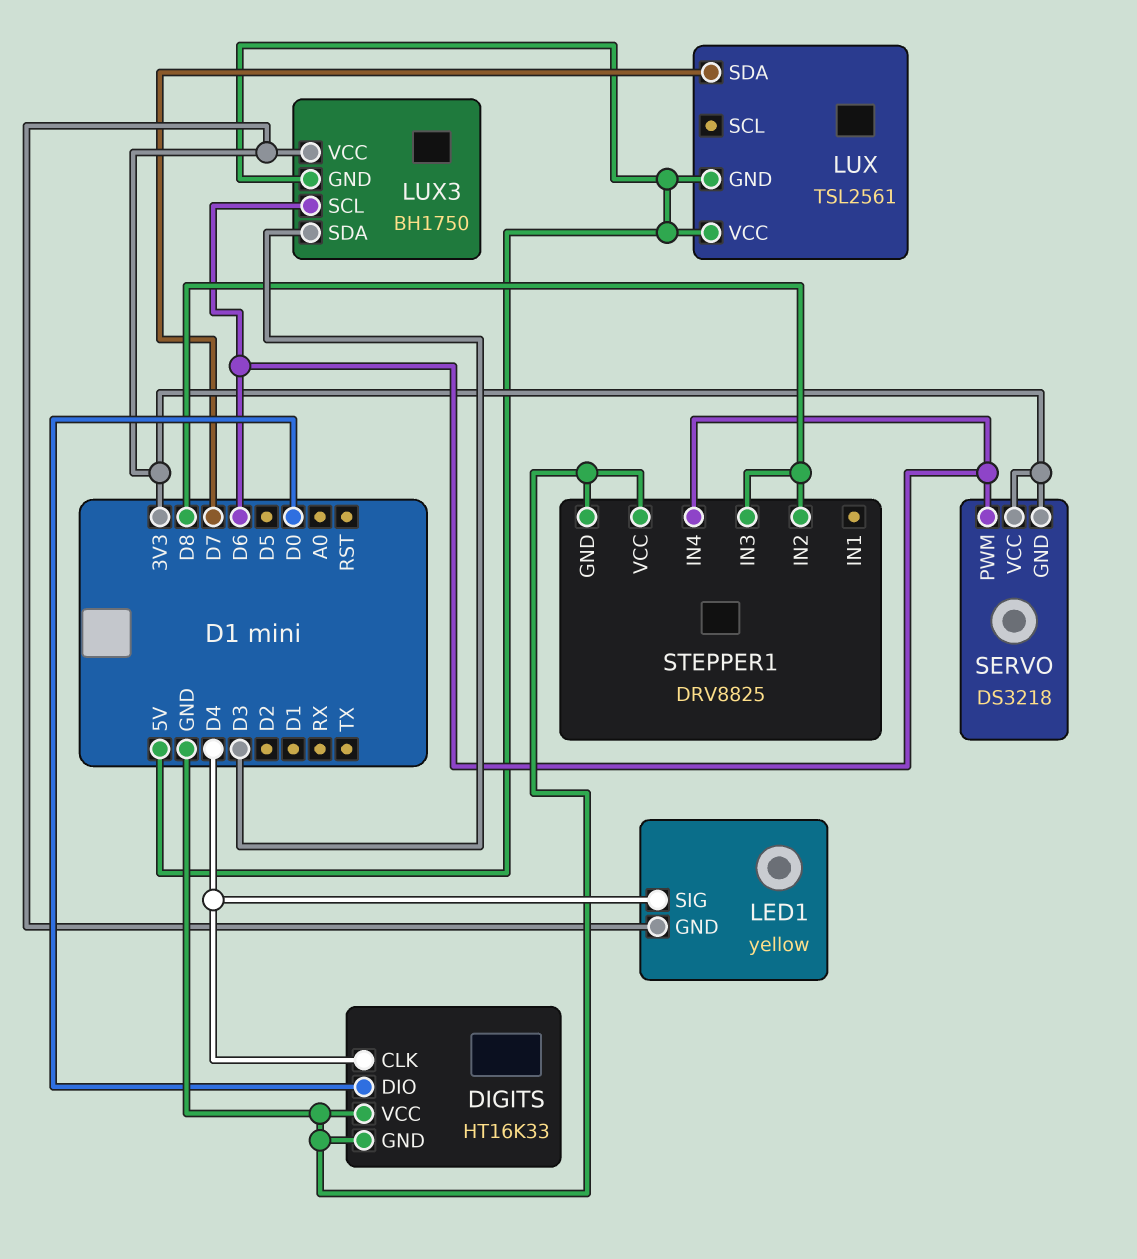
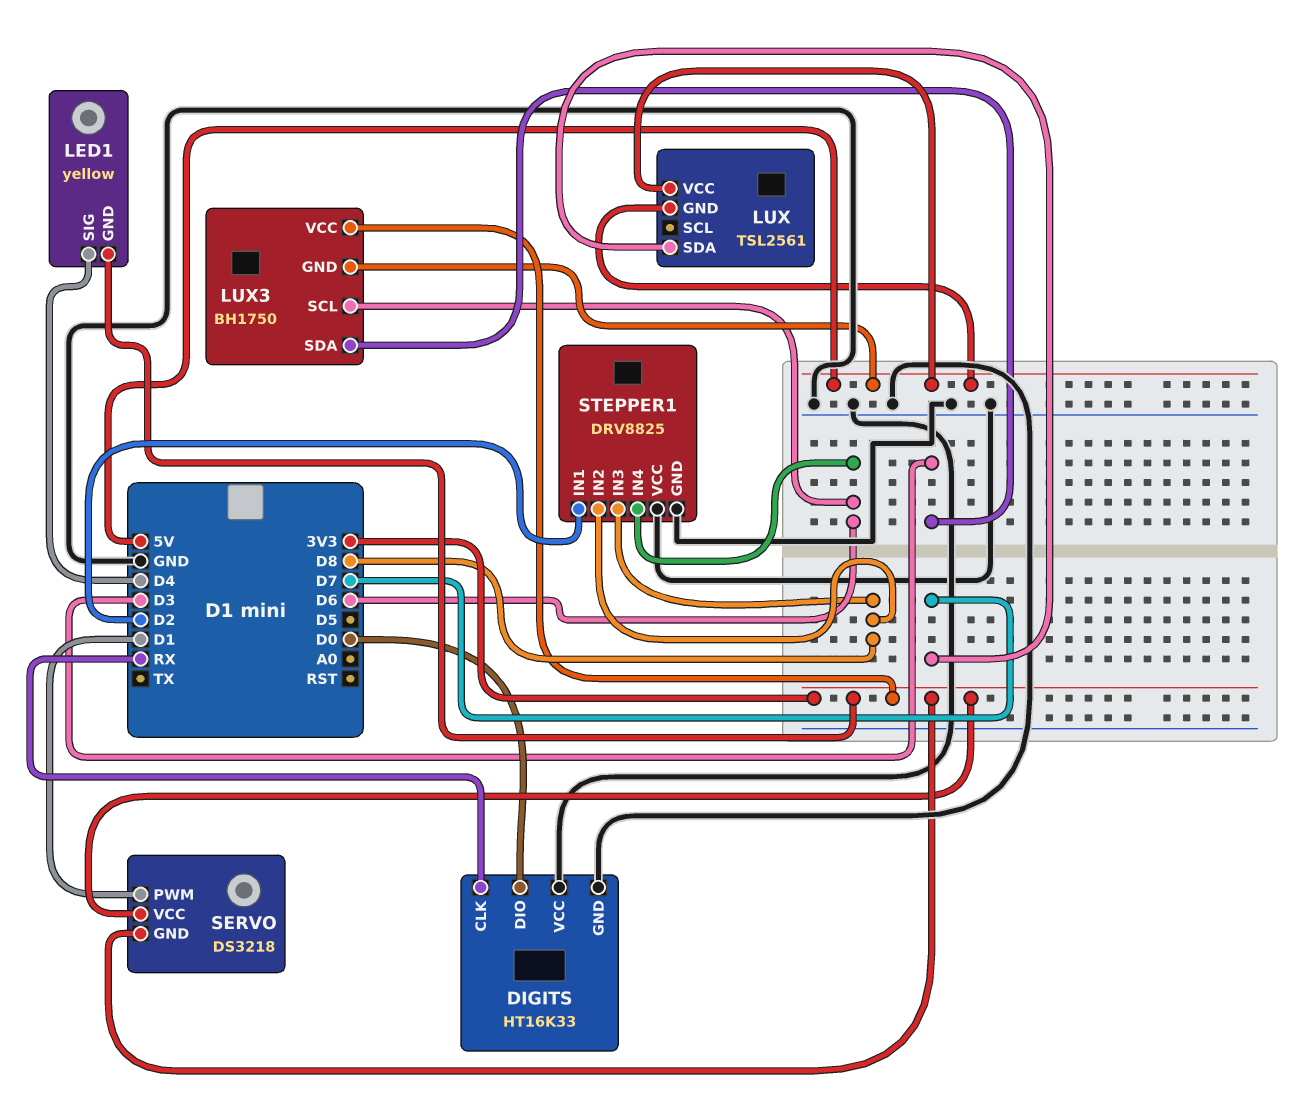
DIGITS pin CLK: D4 -> RX
SERVO pin PWM: D6 -> D1
STEPPER1 pin IN1: none -> D2

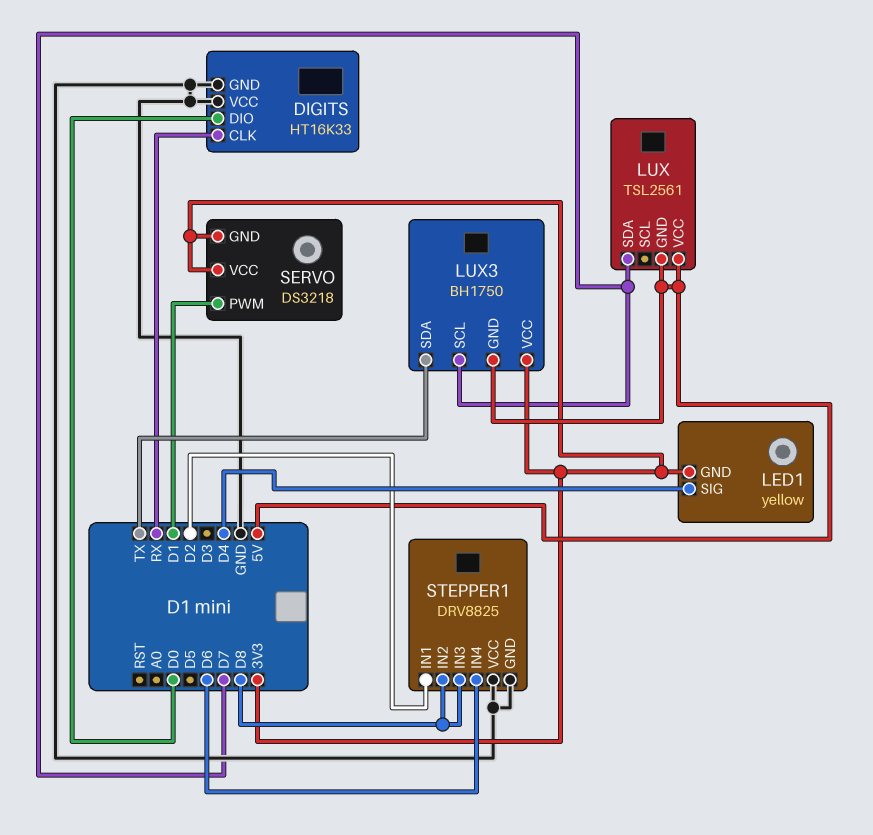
LUX3 pin SCL: D6 -> D7
LUX3 pin SDA: D3 -> TX

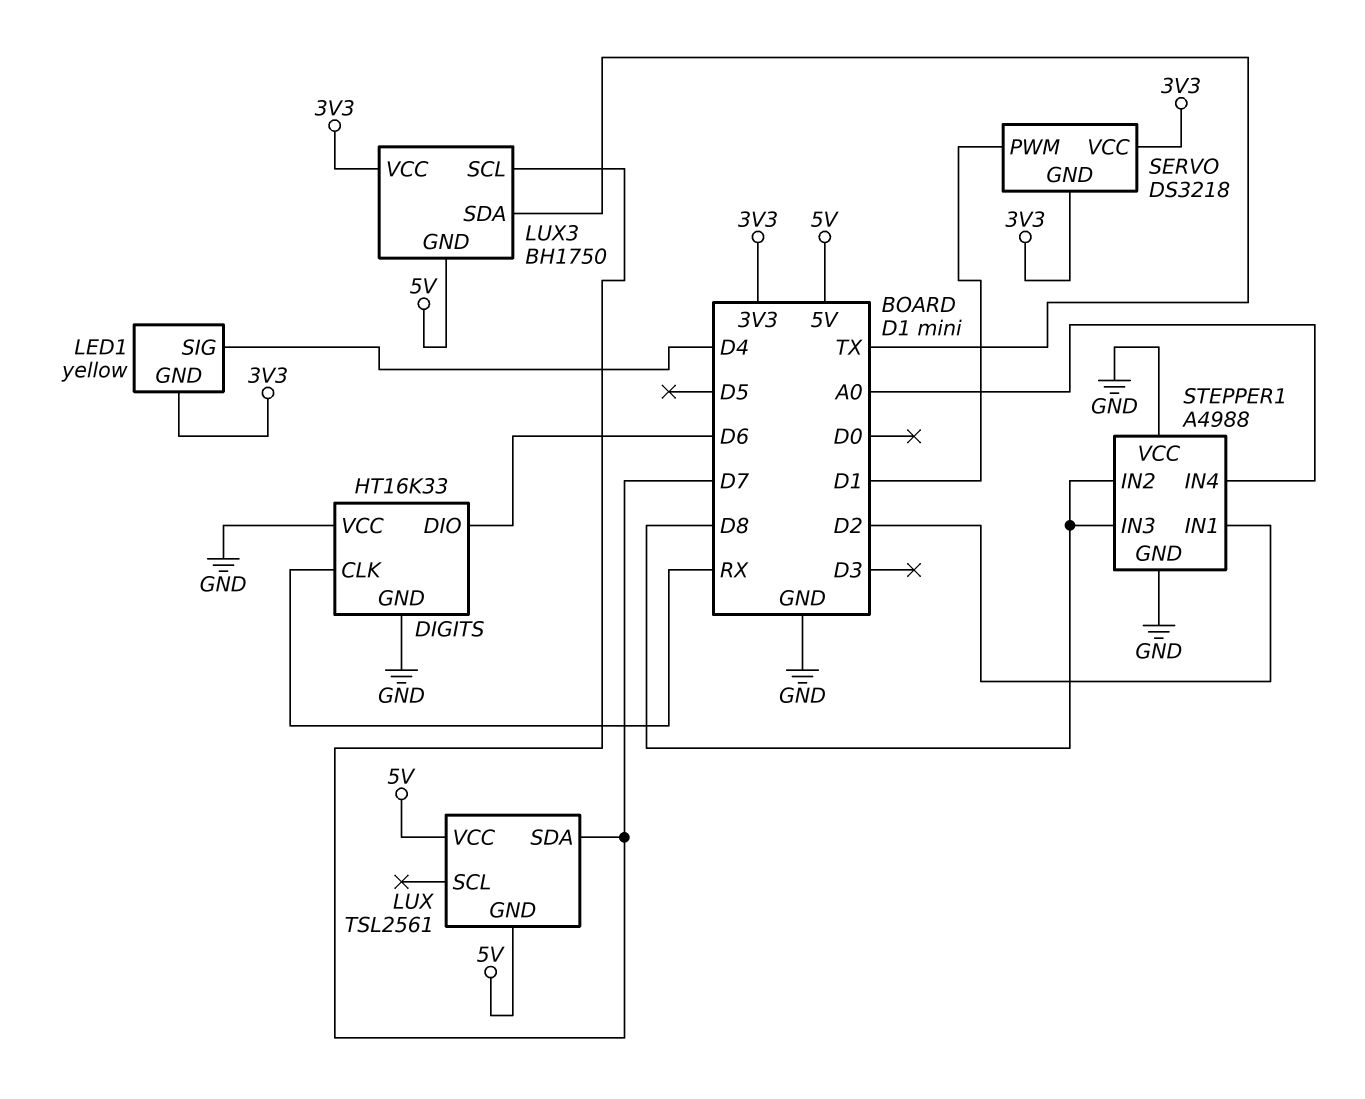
DIGITS pin DIO: D0 -> D6
STEPPER1: DRV8825 -> A4988
STEPPER1 pin IN4: D6 -> A0

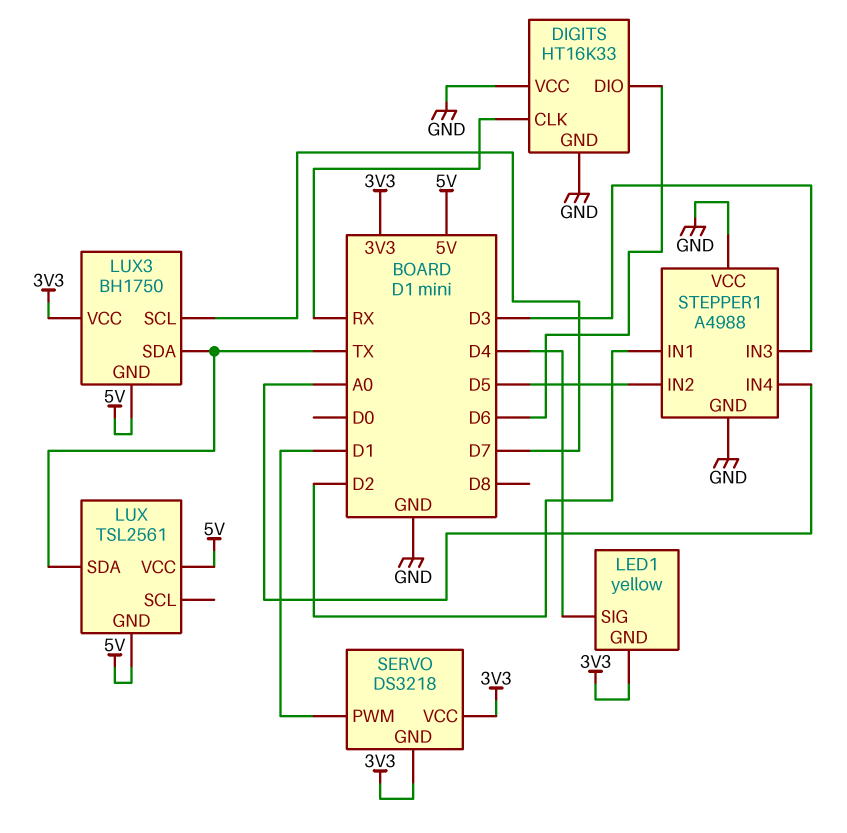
LUX pin SDA: D7 -> TX
STEPPER1 pin IN2: D8 -> D5
STEPPER1 pin IN3: D8 -> D3

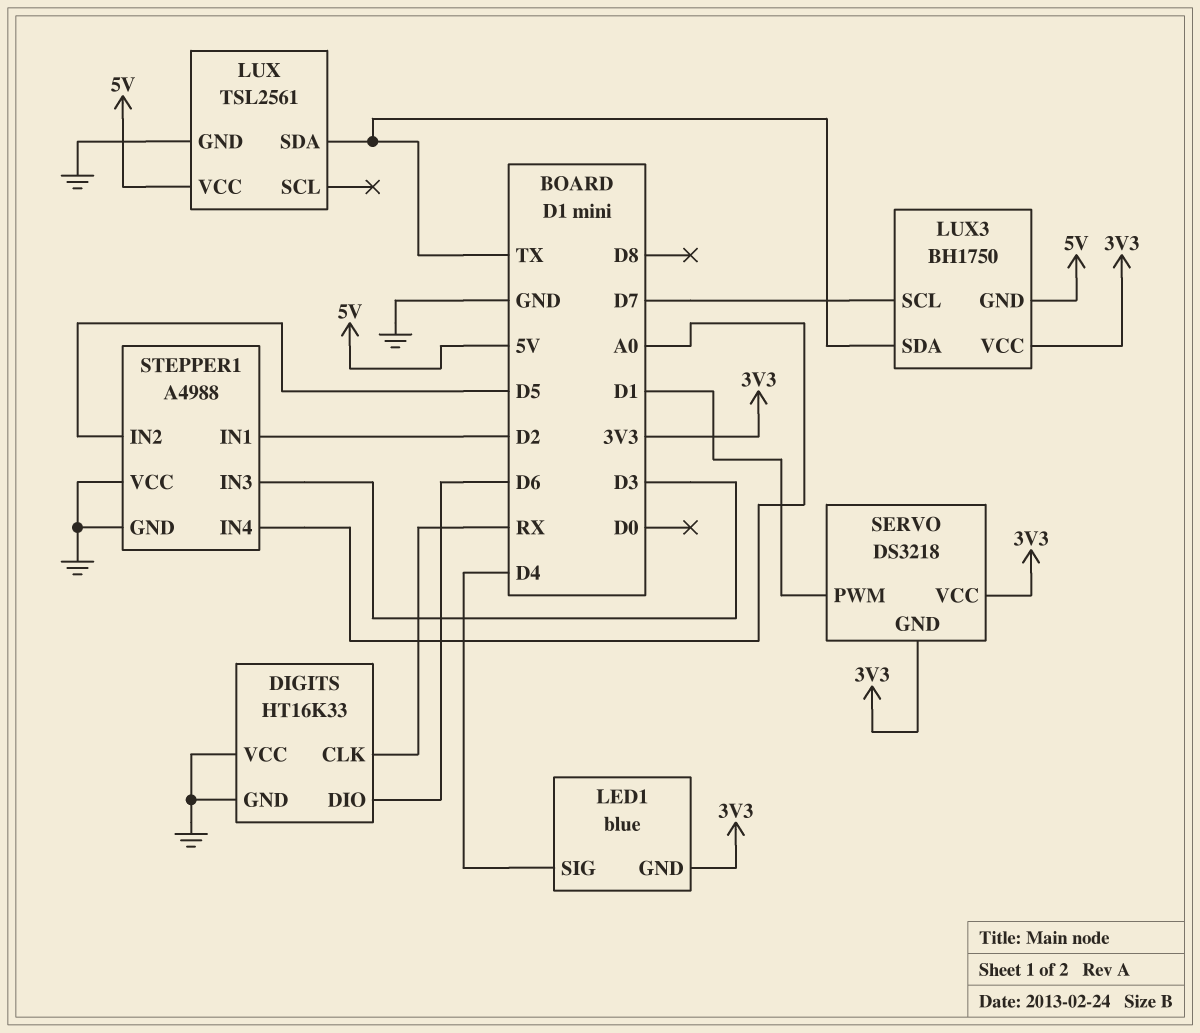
LED1: yellow -> blue
LUX pin GND: 5V -> GND

